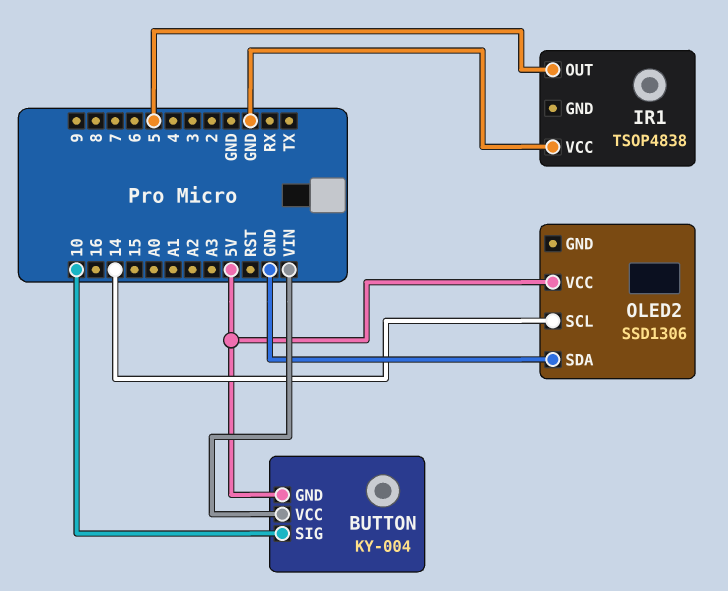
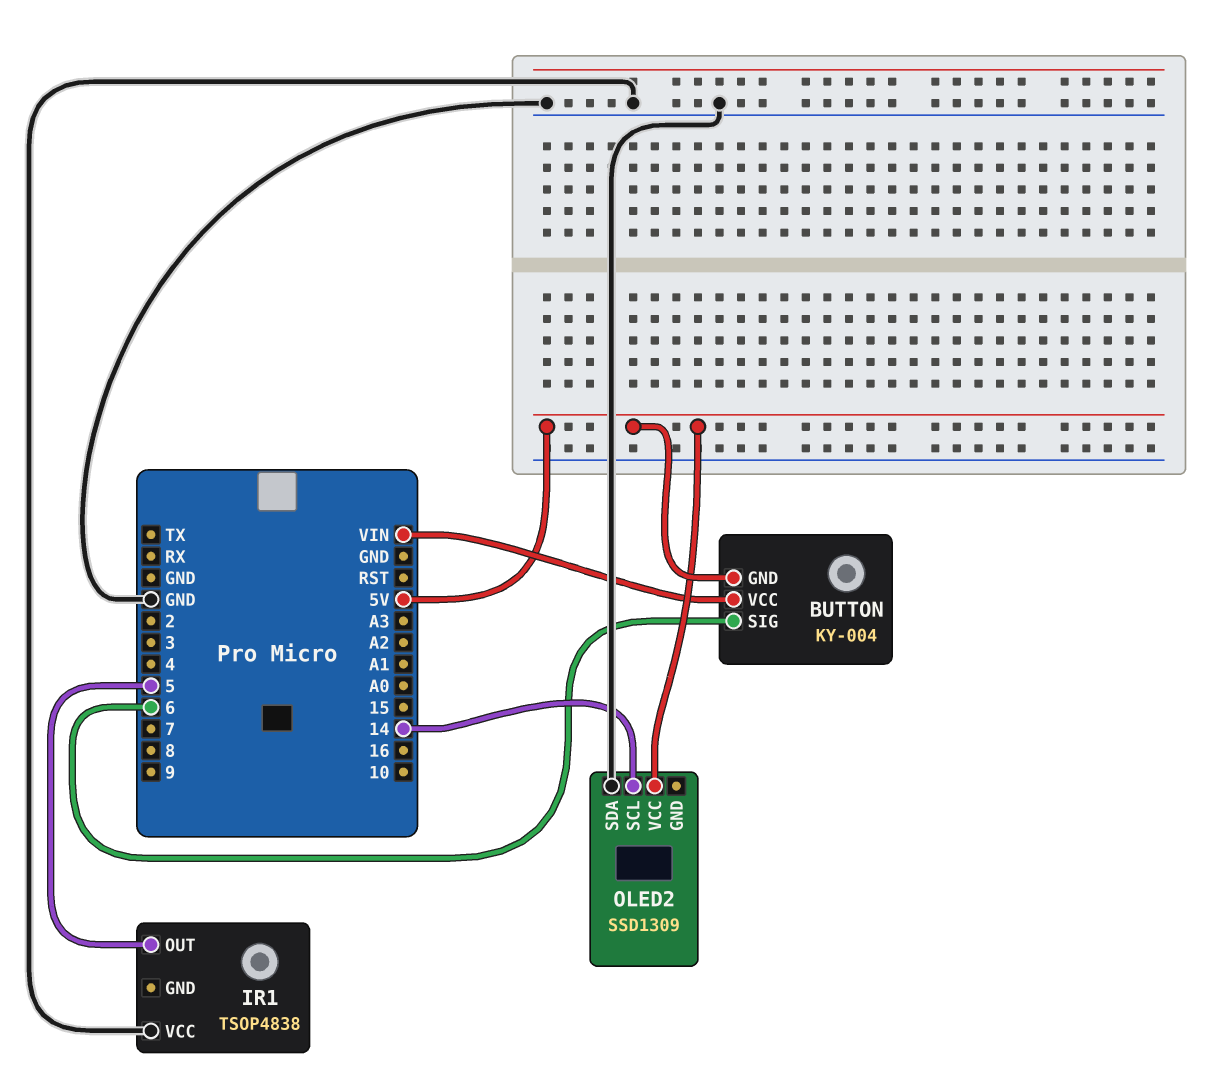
BUTTON pin SIG: 10 -> 6
OLED2: SSD1306 -> SSD1309

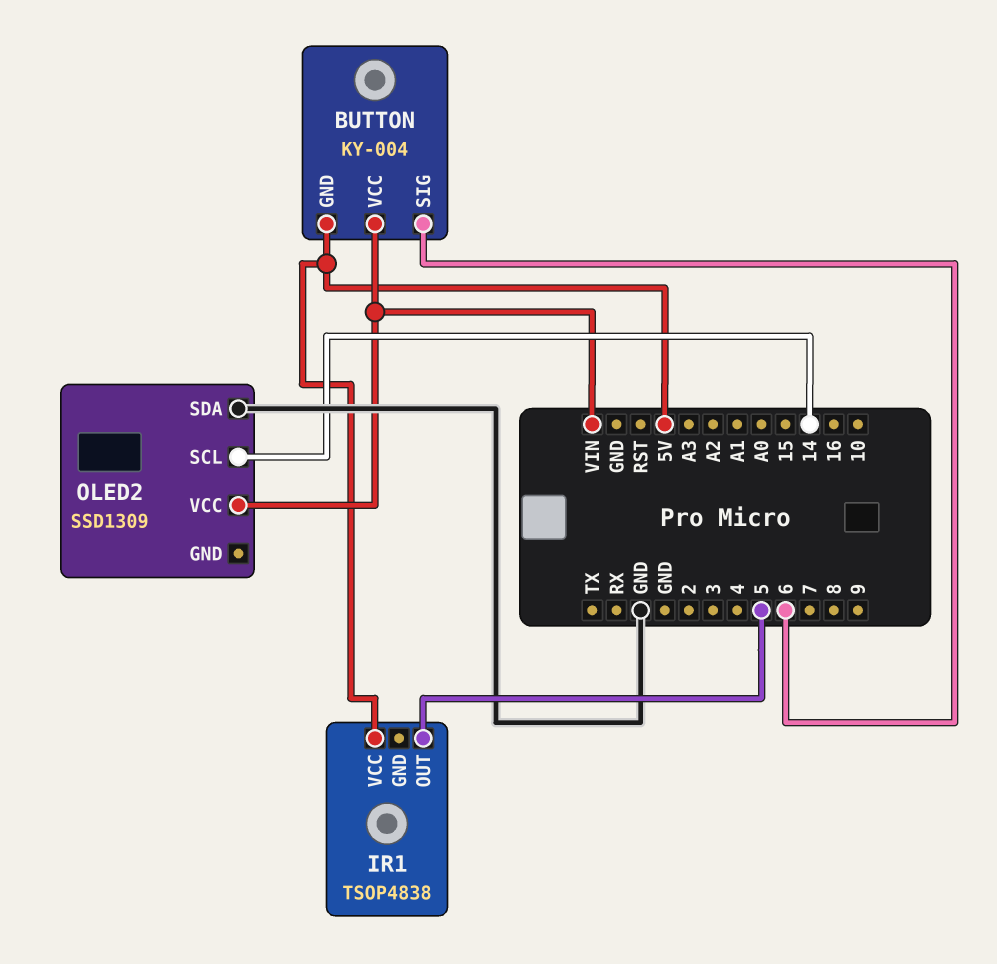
IR1 pin VCC: GND -> 5V
OLED2 pin VCC: 5V -> VIN

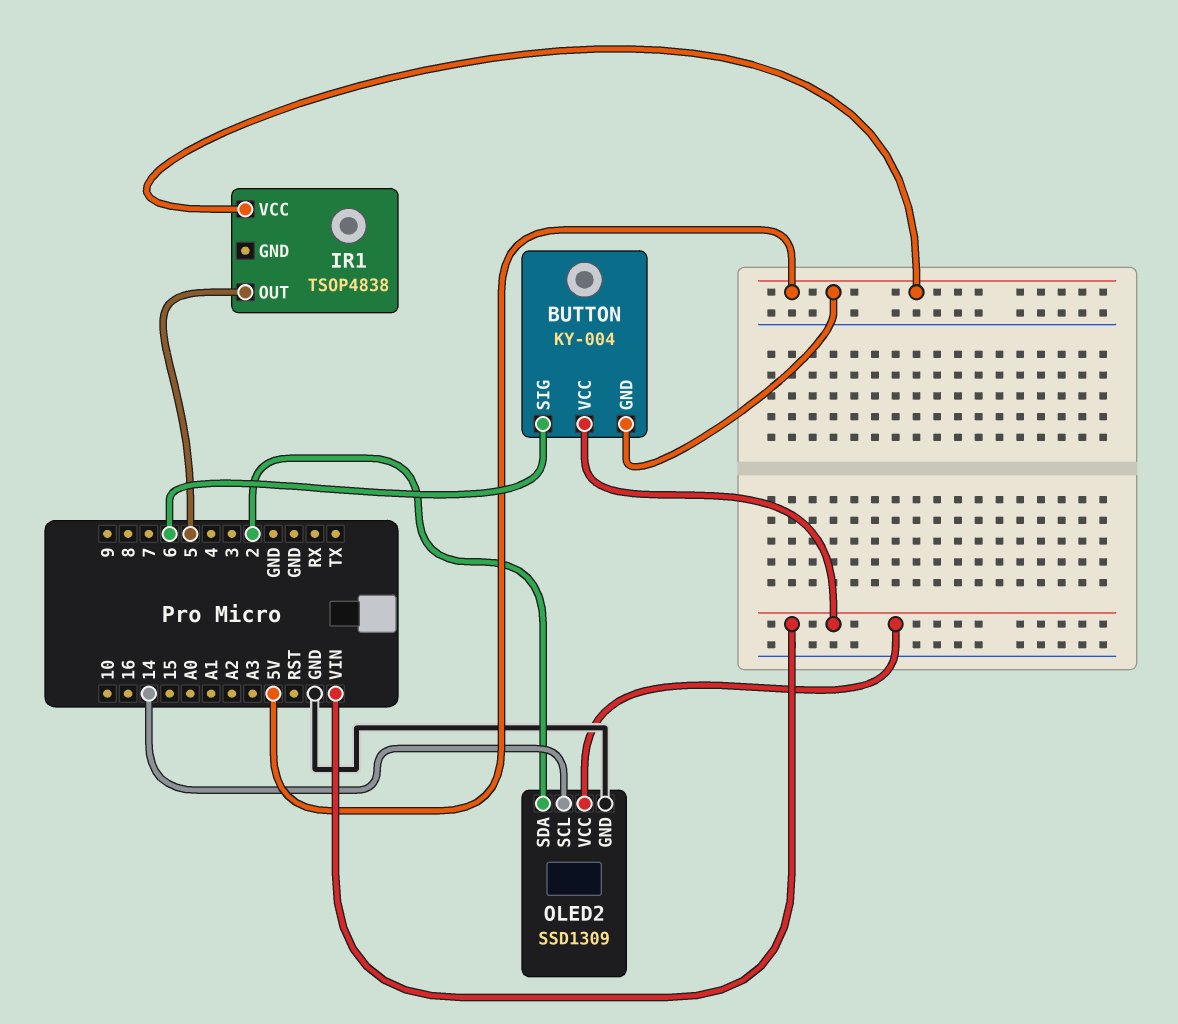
OLED2 pin GND: none -> GND
OLED2 pin SDA: GND -> 2

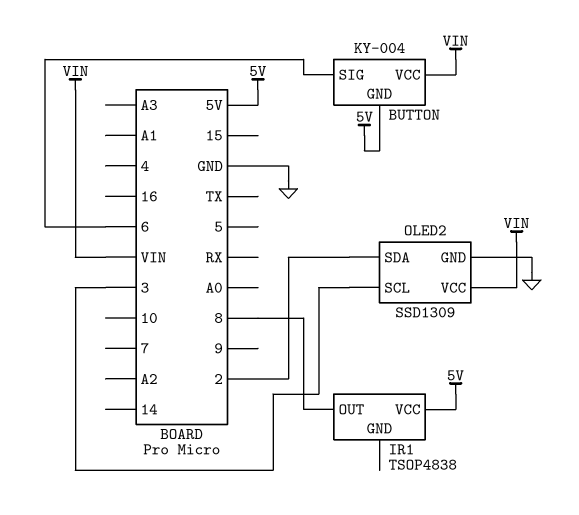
IR1 pin OUT: 5 -> 8
OLED2 pin SCL: 14 -> 3

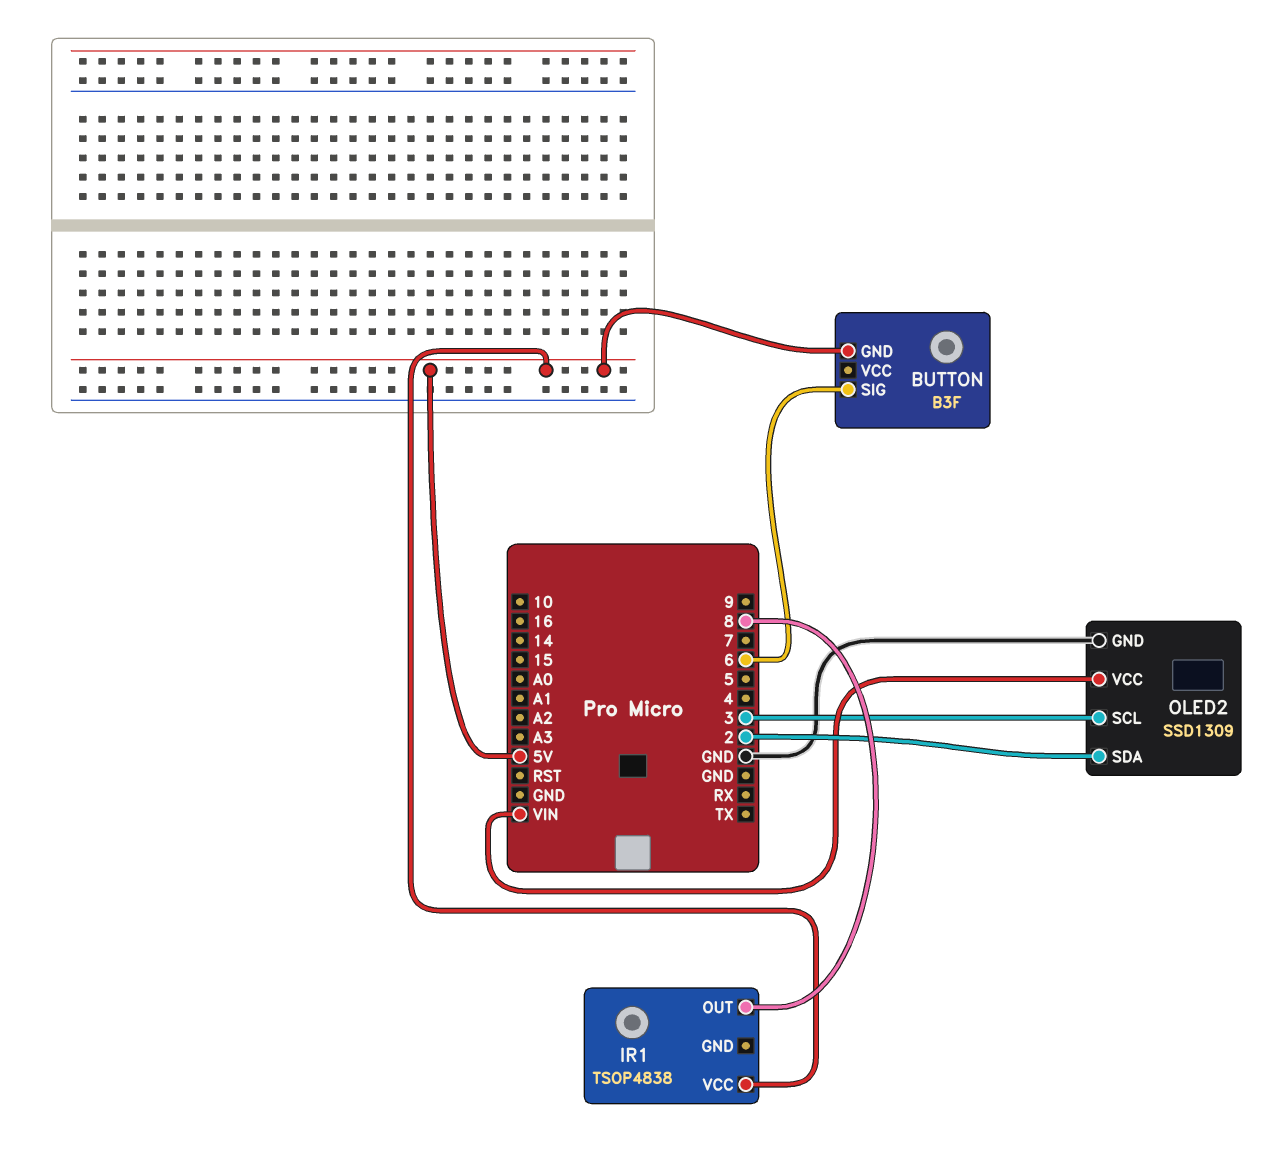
BUTTON: KY-004 -> B3F
BUTTON pin VCC: VIN -> none

